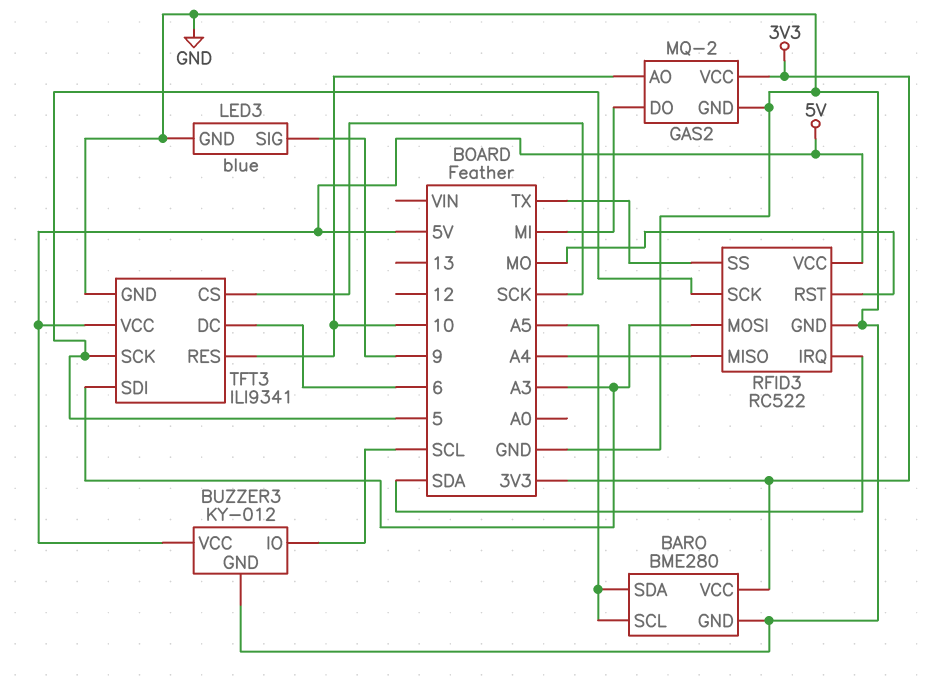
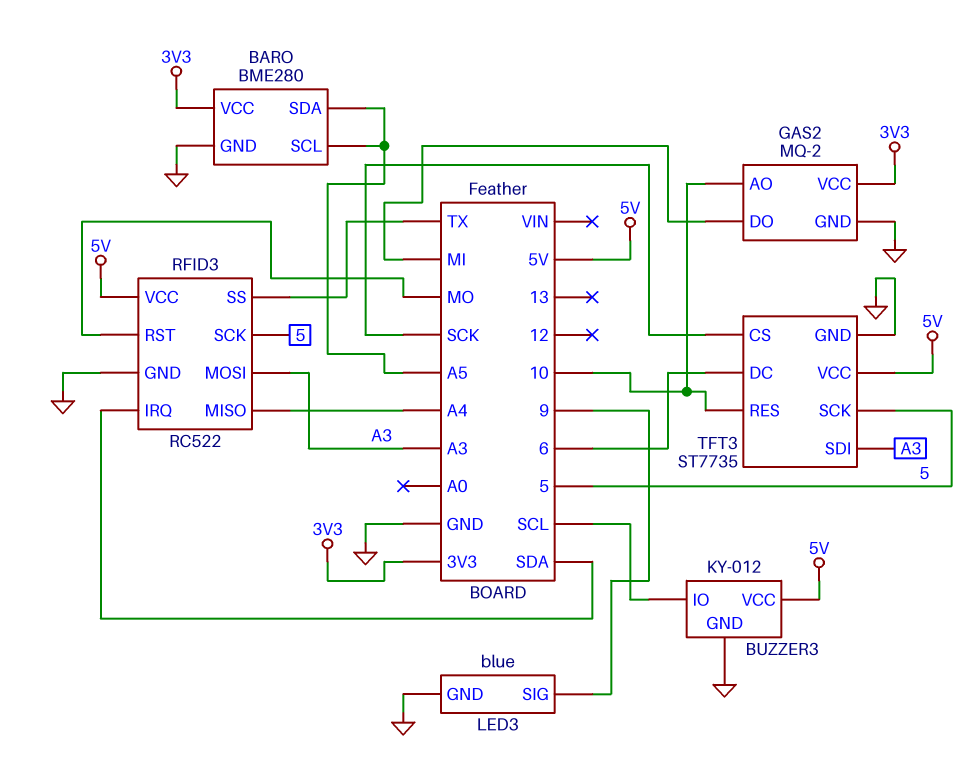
TFT3: ILI9341 -> ST7735

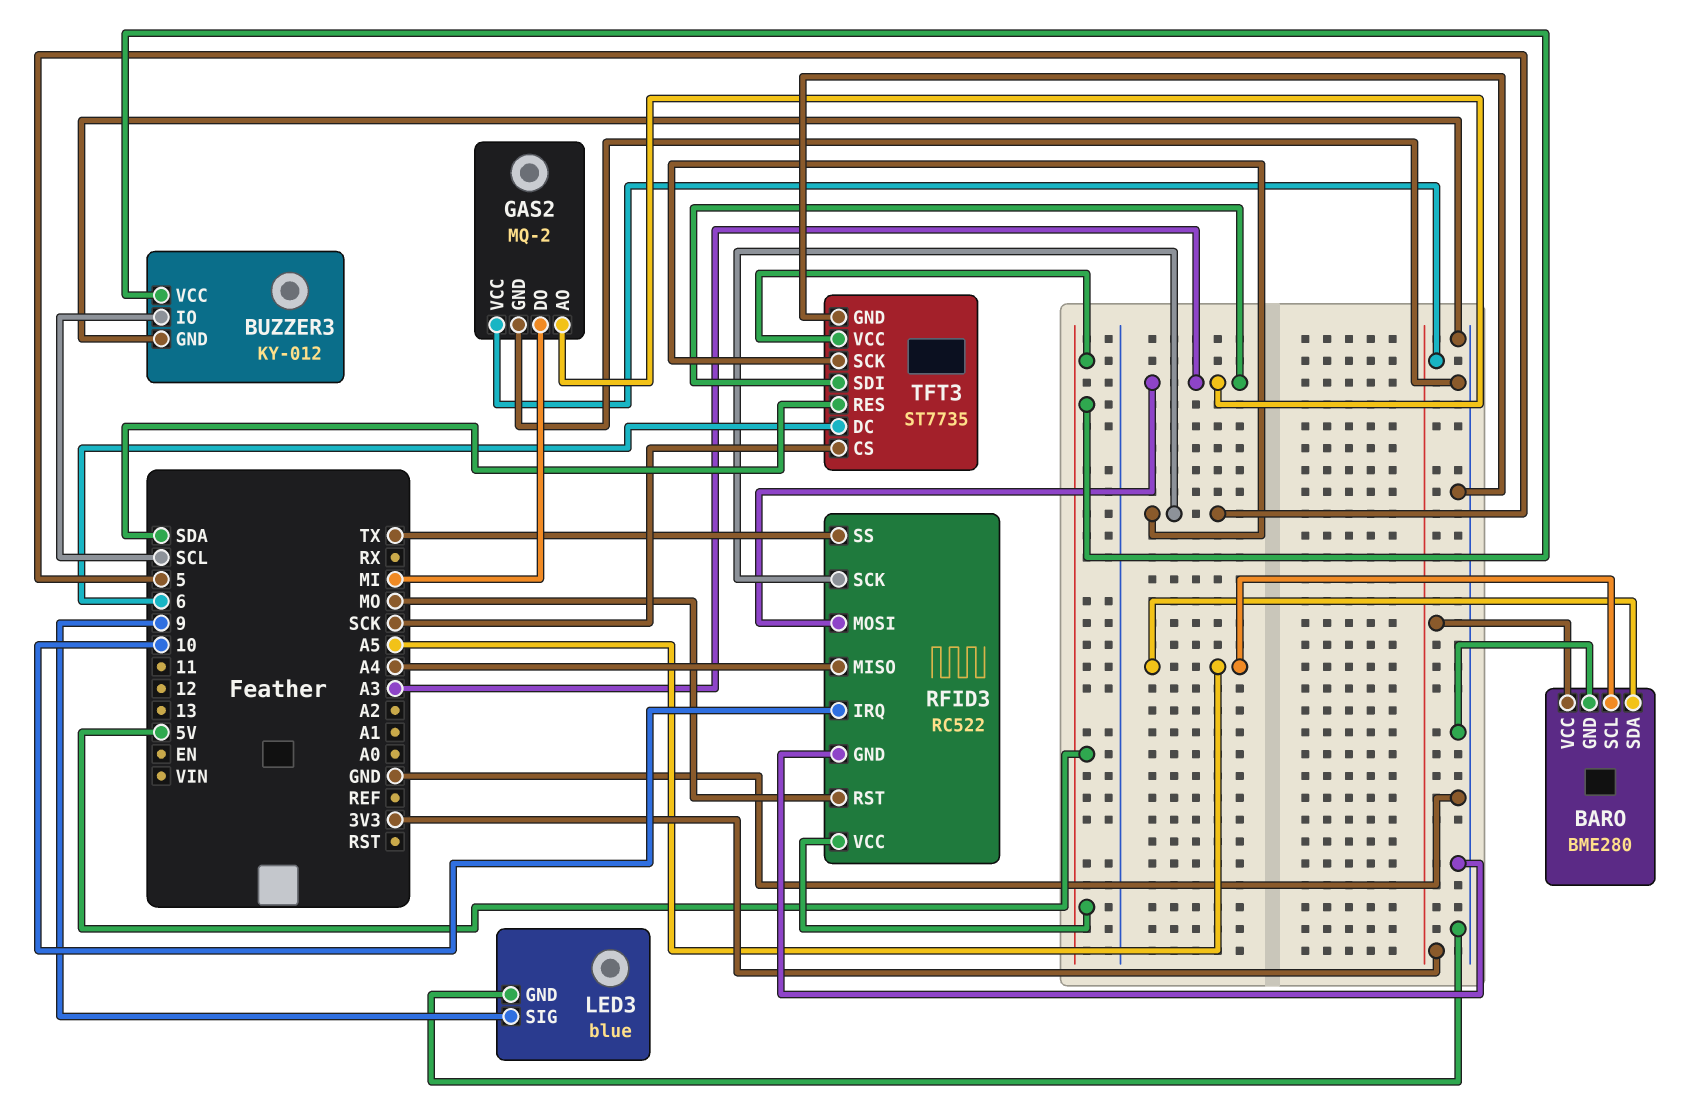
GAS2 pin AO: 10 -> A3
RFID3 pin IRQ: SDA -> 10
TFT3 pin RES: 10 -> SDA

